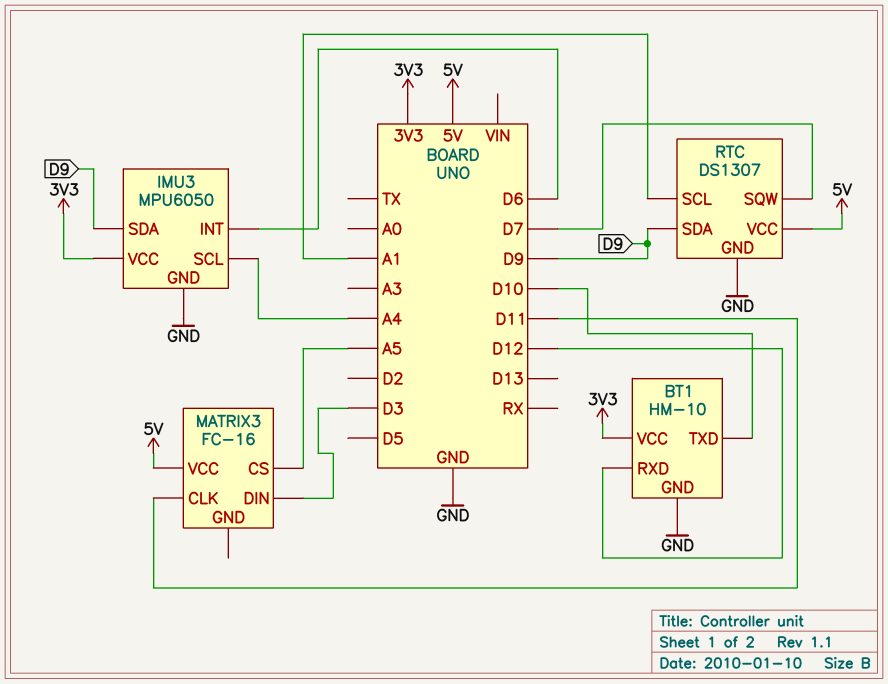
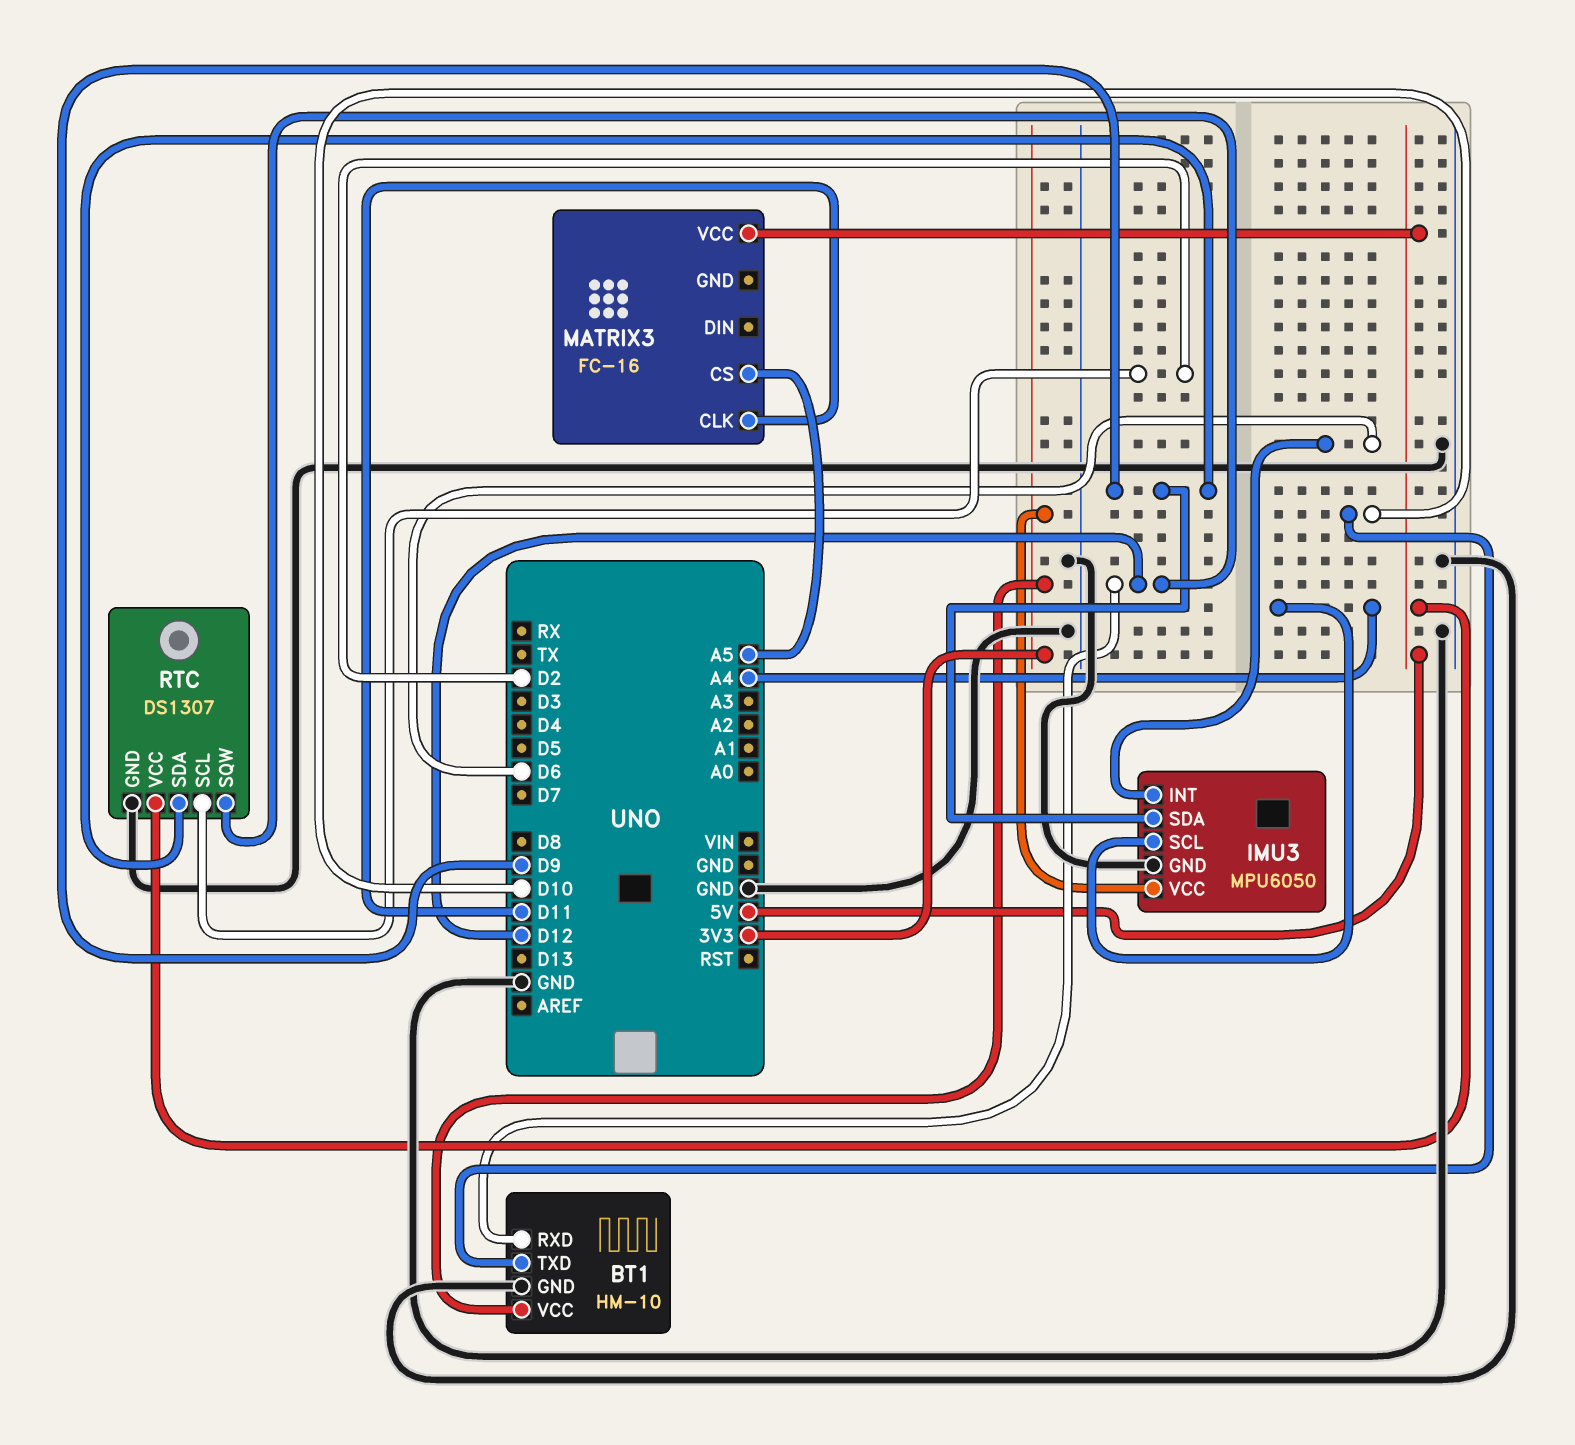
MATRIX3 pin DIN: D3 -> none
RTC pin SCL: A1 -> D2
RTC pin SQW: D7 -> D12

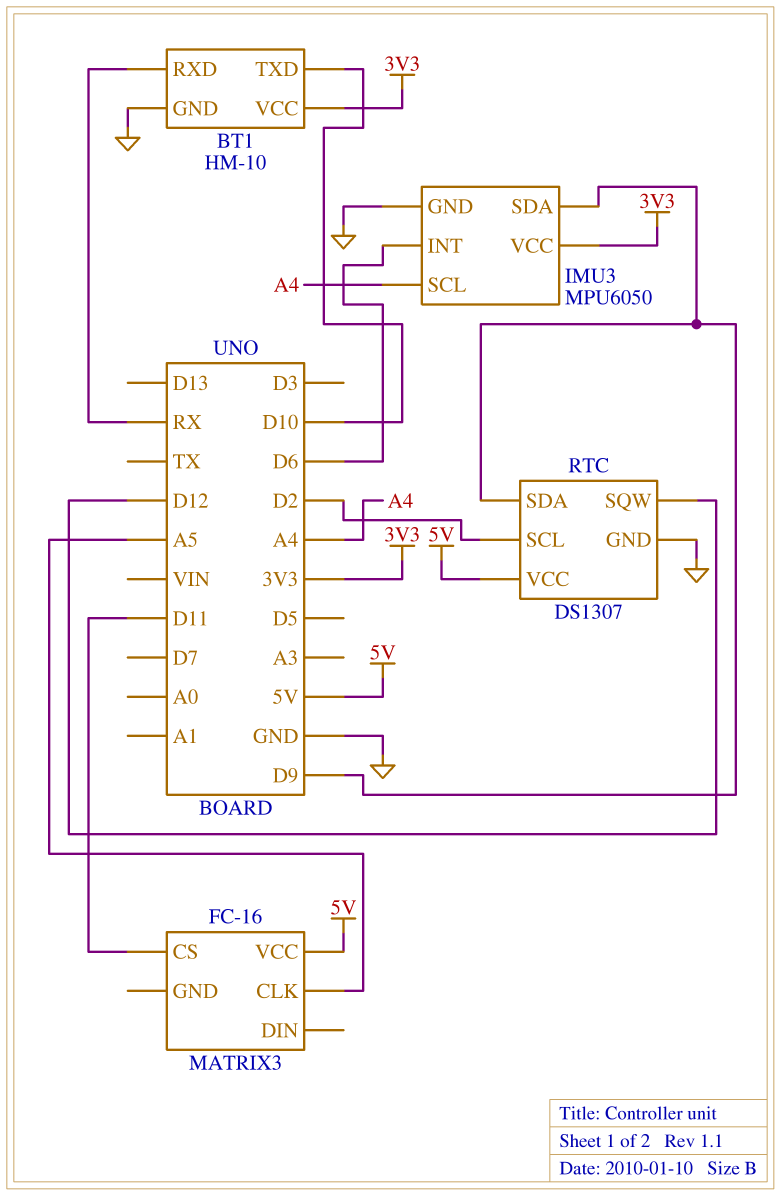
BT1 pin RXD: D12 -> RX
MATRIX3 pin CLK: D11 -> A5
MATRIX3 pin CS: A5 -> D11

